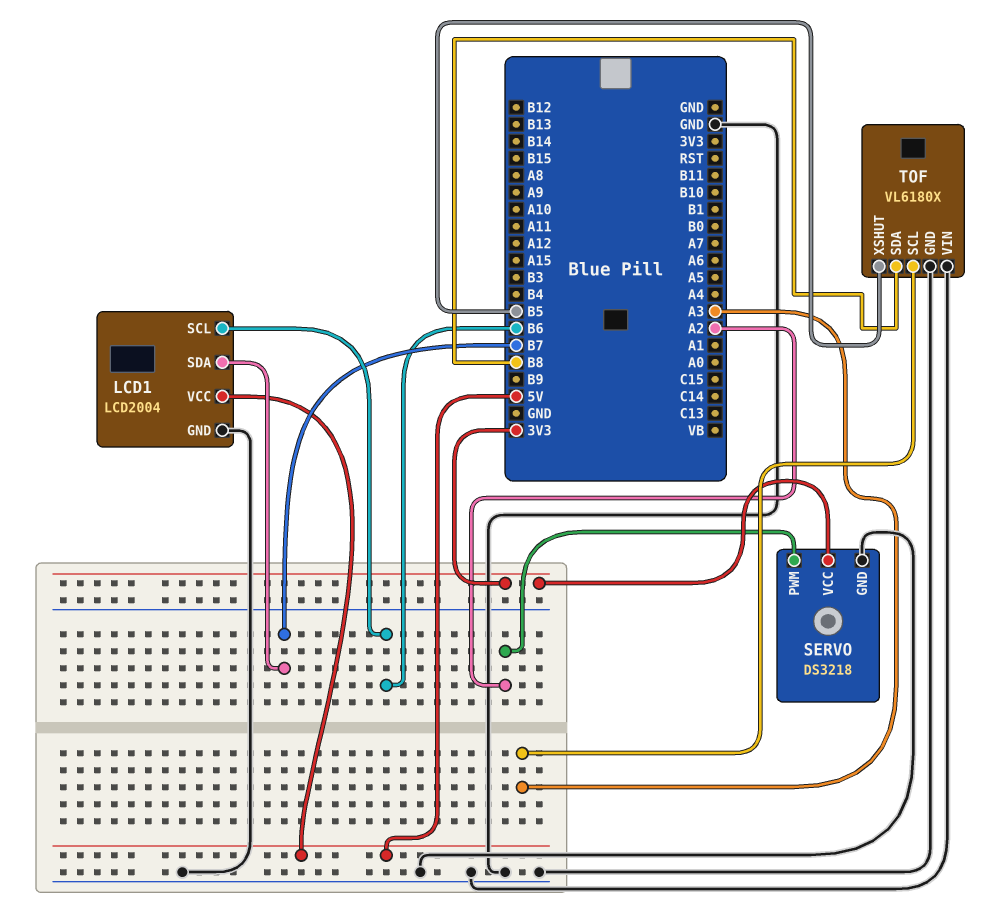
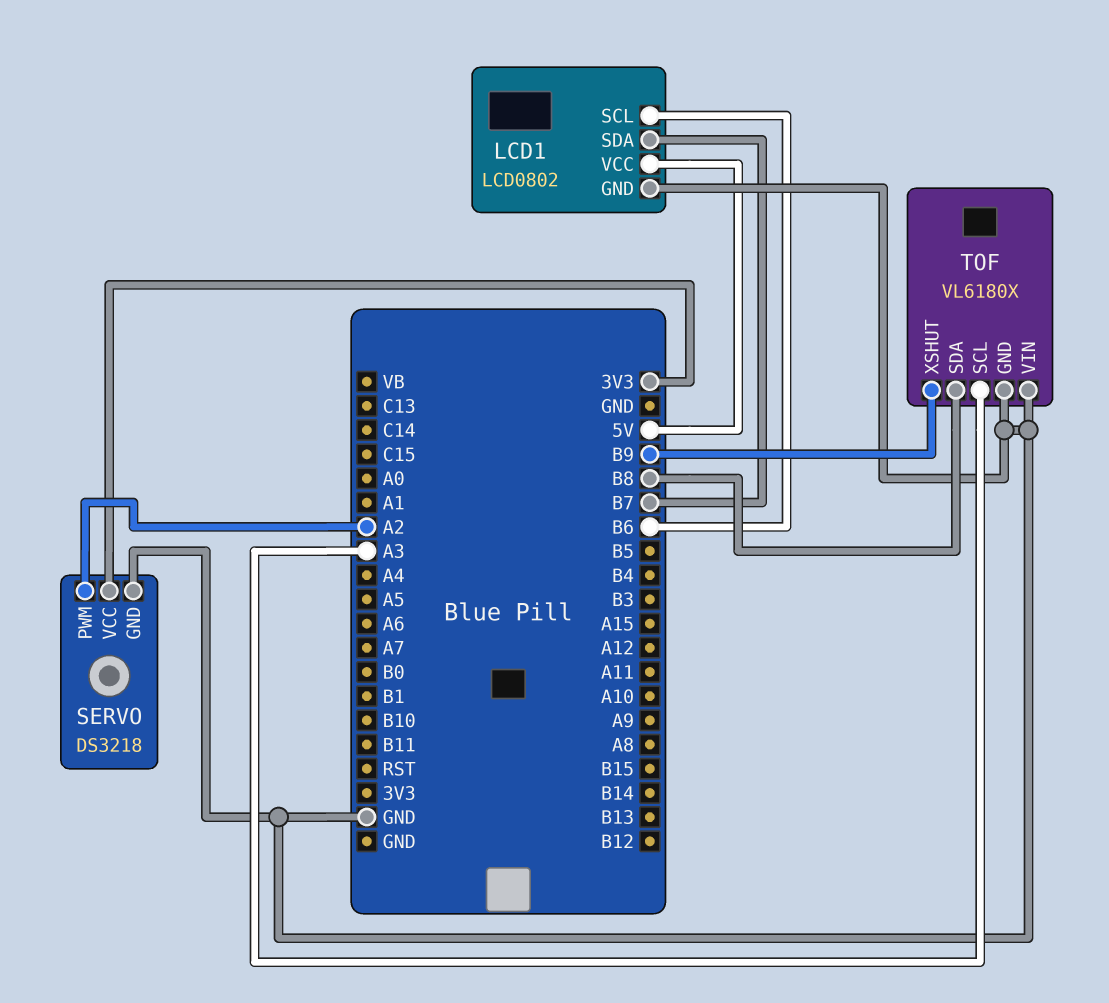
LCD1: LCD2004 -> LCD0802
TOF pin XSHUT: B5 -> B9

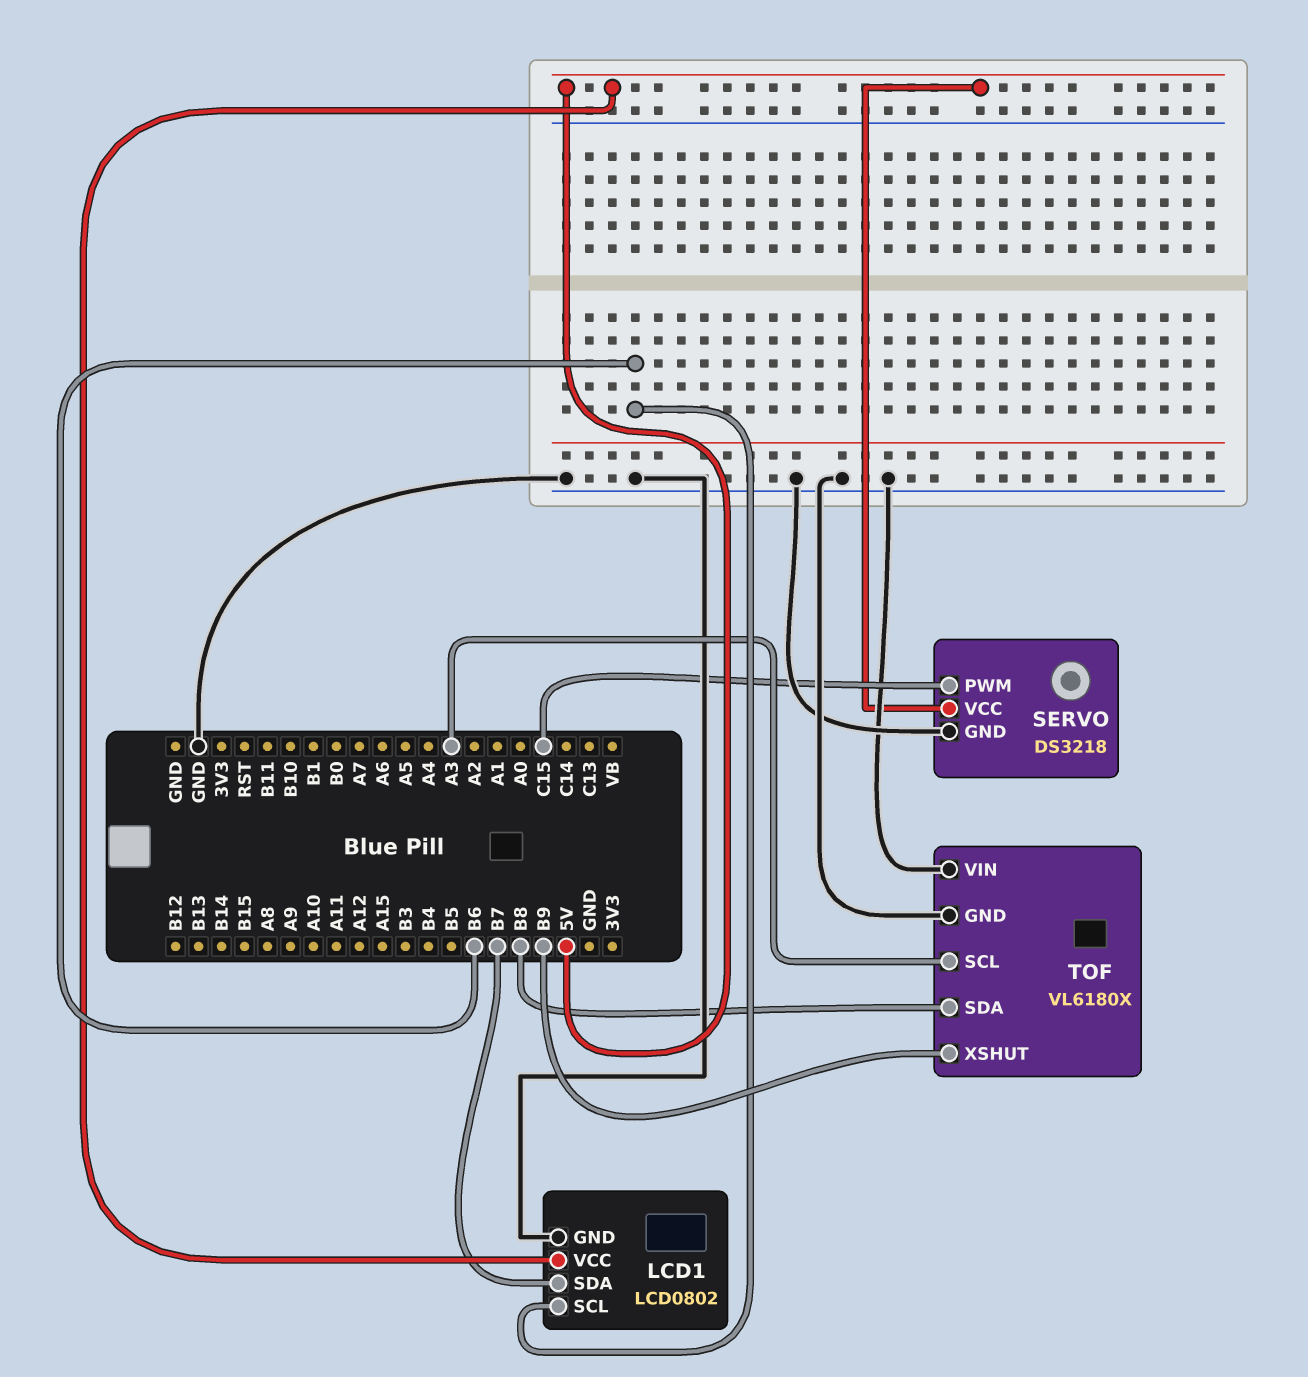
SERVO pin PWM: A2 -> C15
SERVO pin VCC: 3V3 -> 5V

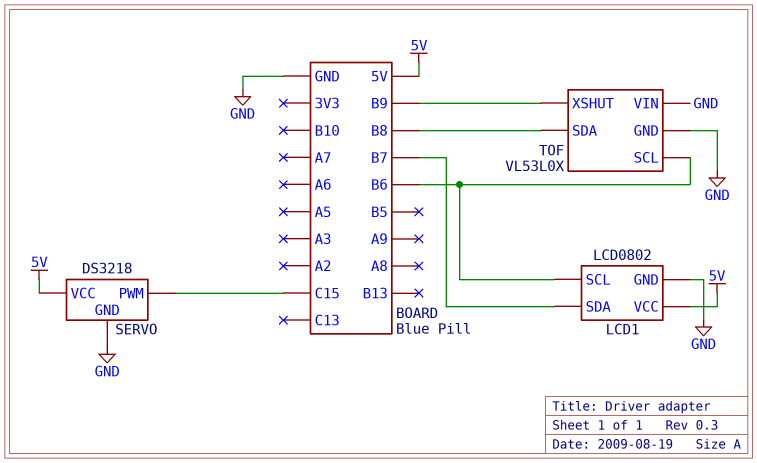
TOF: VL6180X -> VL53L0X
TOF pin SCL: A3 -> B6

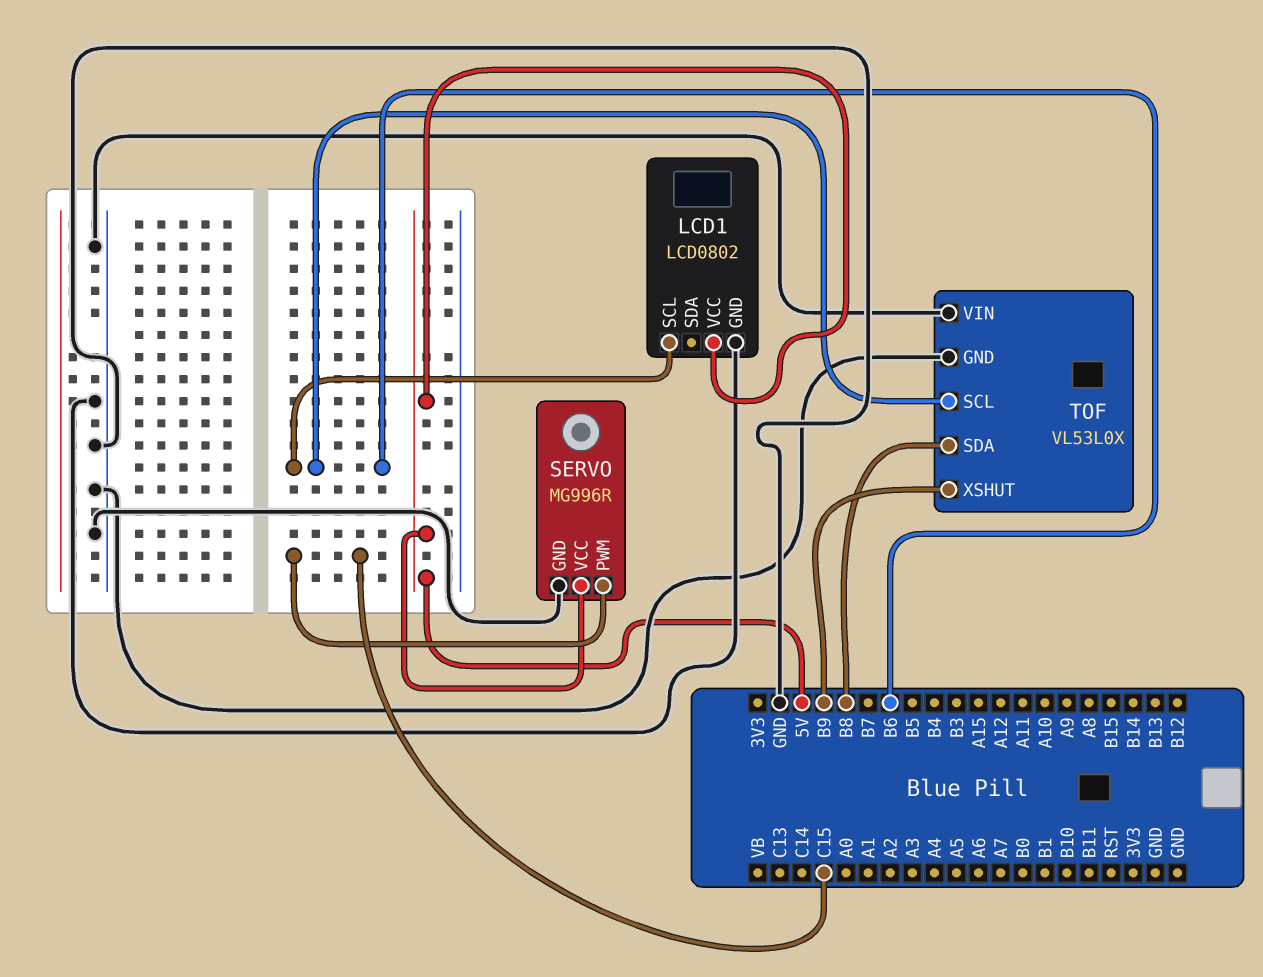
LCD1 pin SDA: B7 -> none
SERVO: DS3218 -> MG996R

